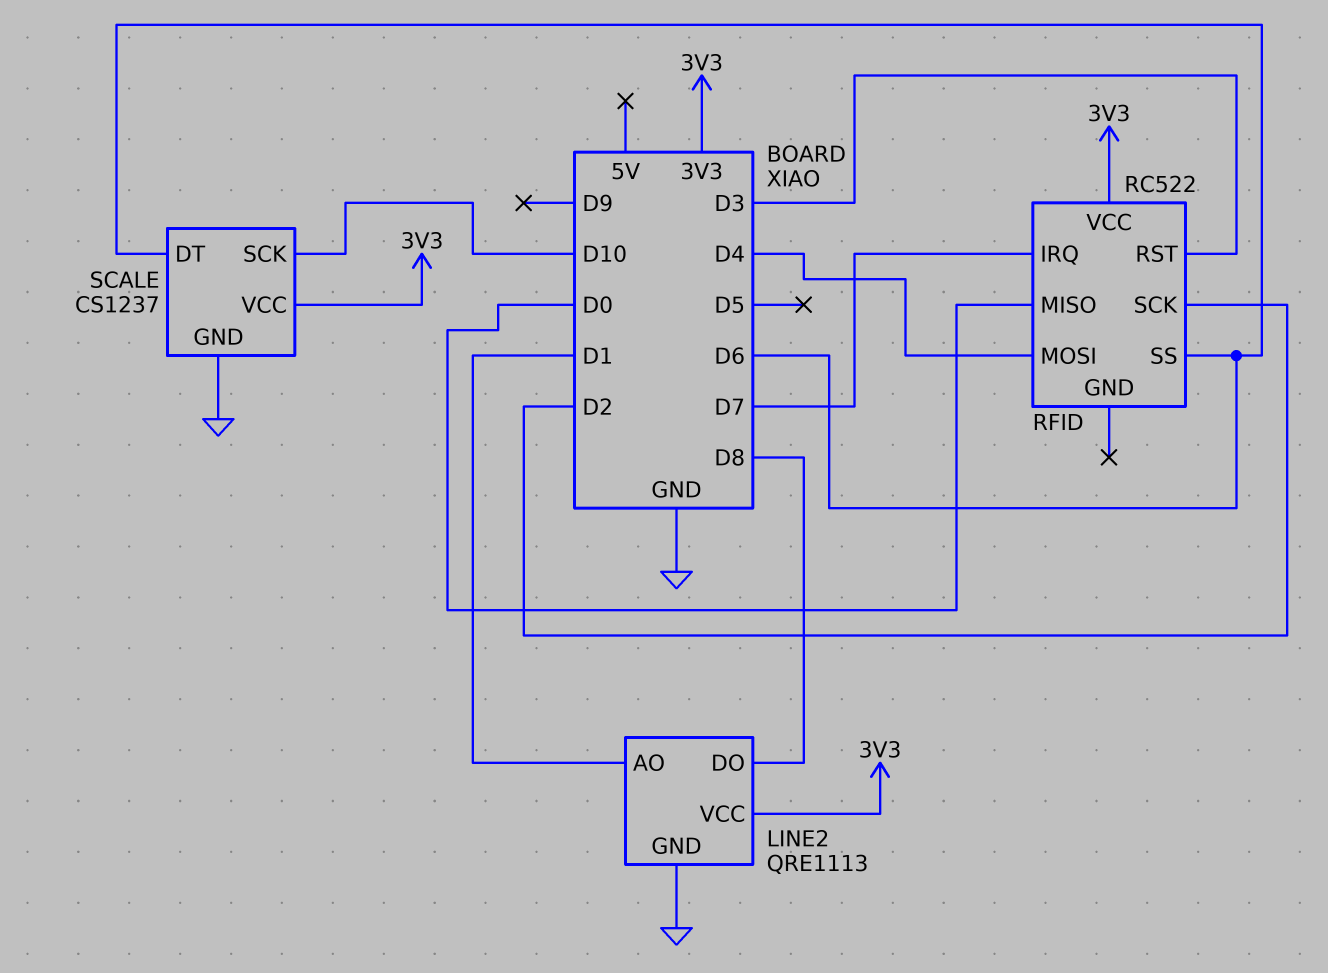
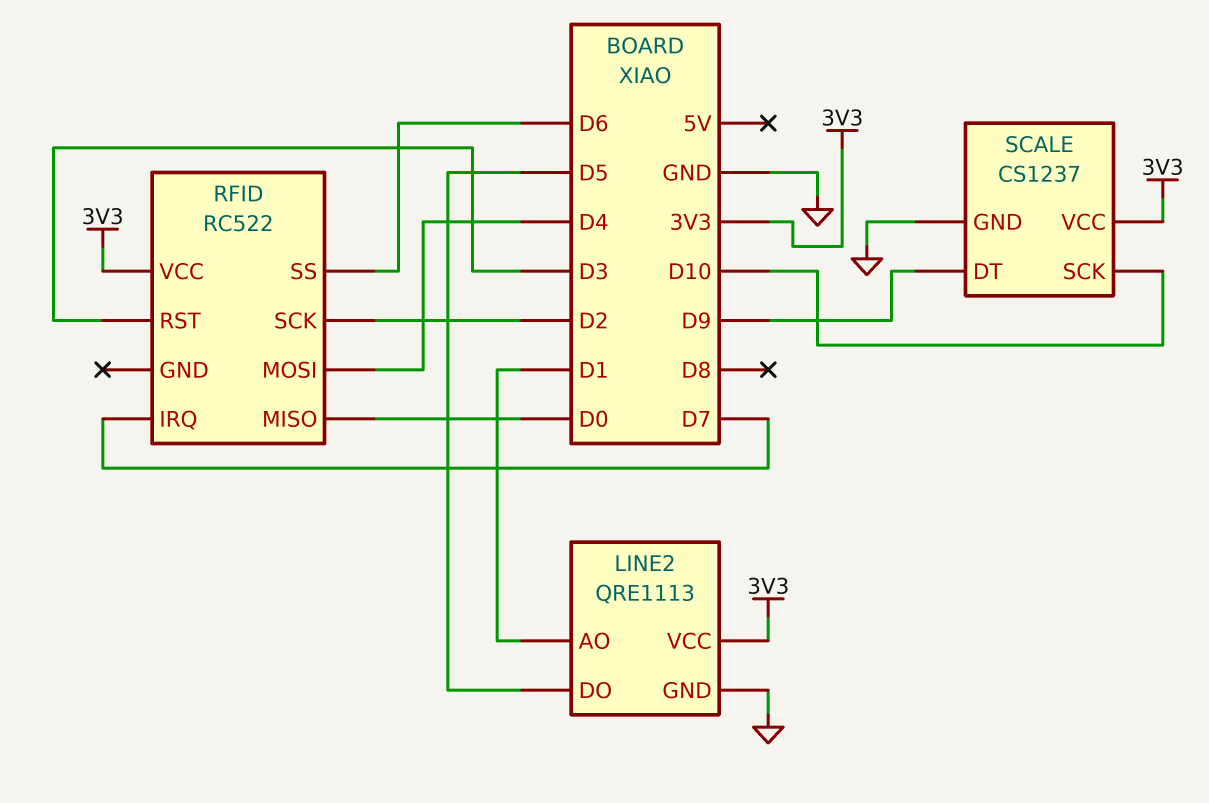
LINE2 pin DO: D8 -> D5
SCALE pin DT: D6 -> D9

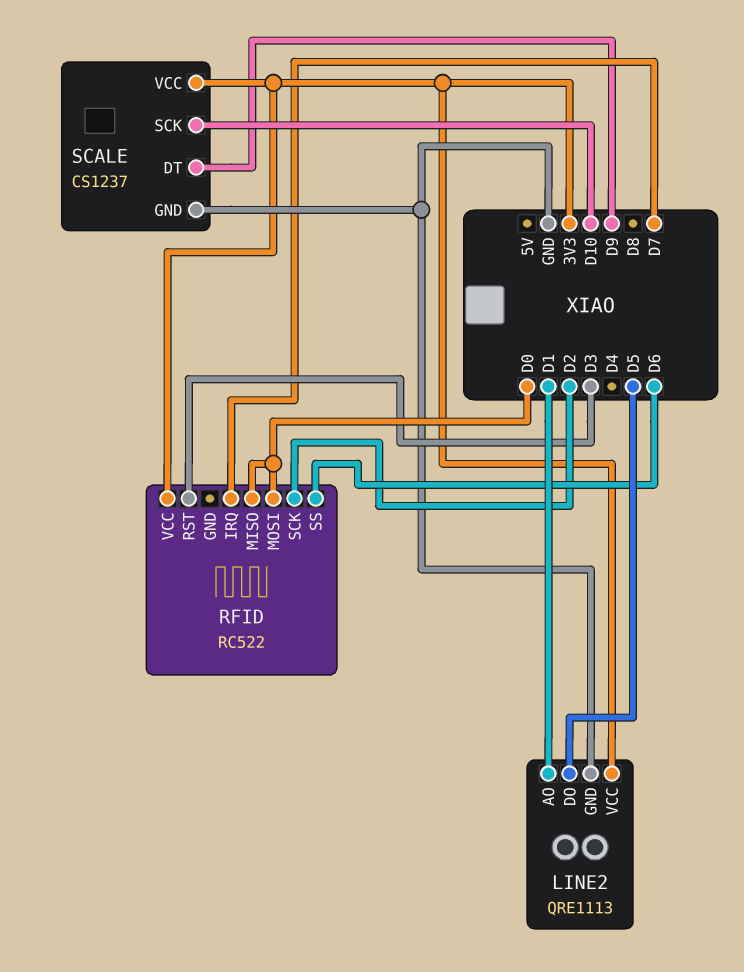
RFID pin MOSI: D4 -> D0

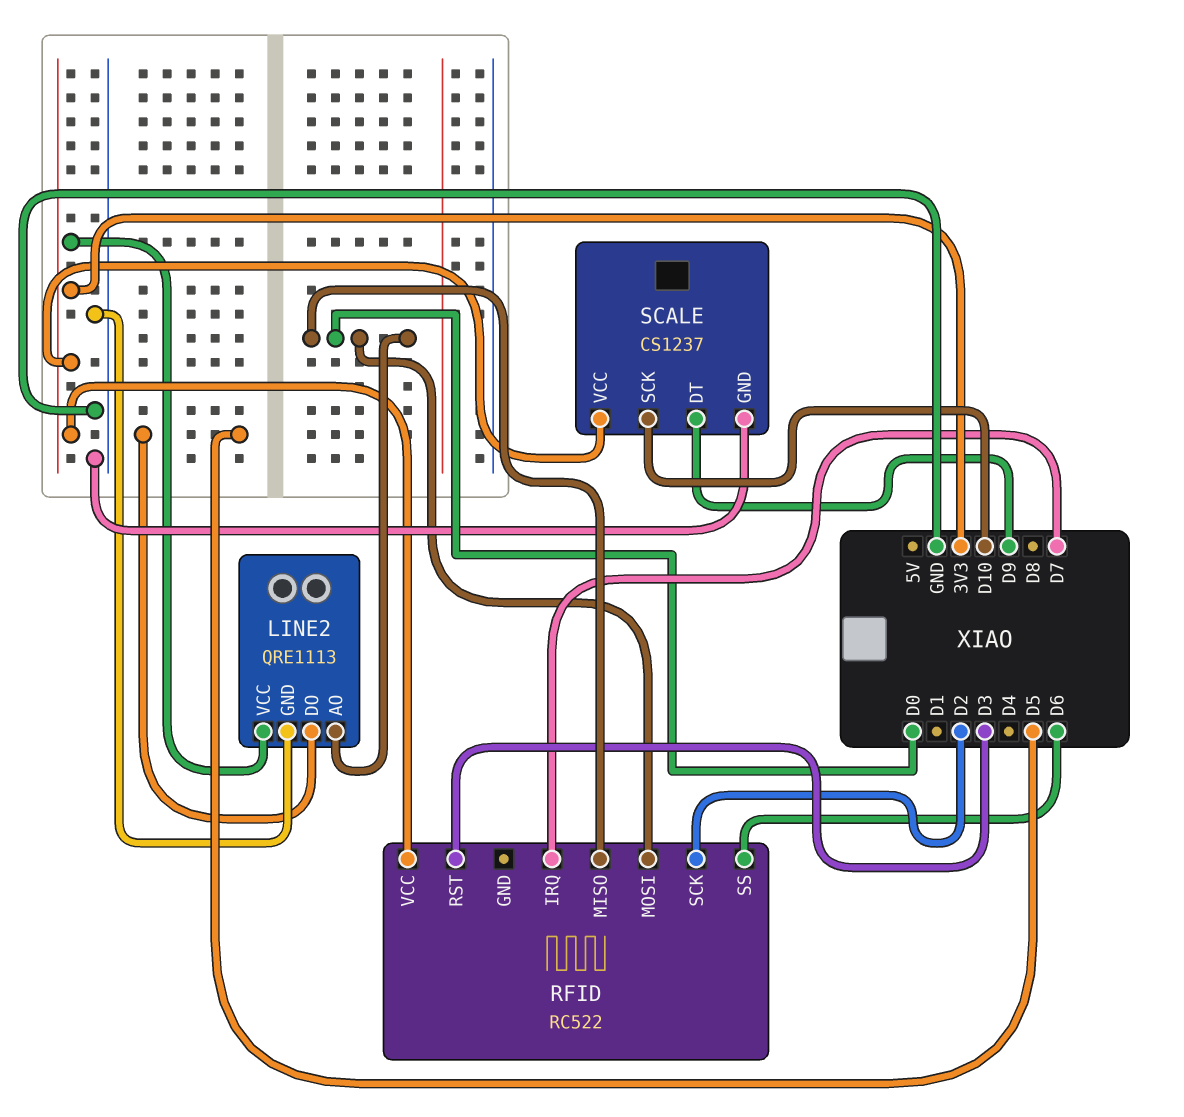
LINE2 pin AO: D1 -> D0

